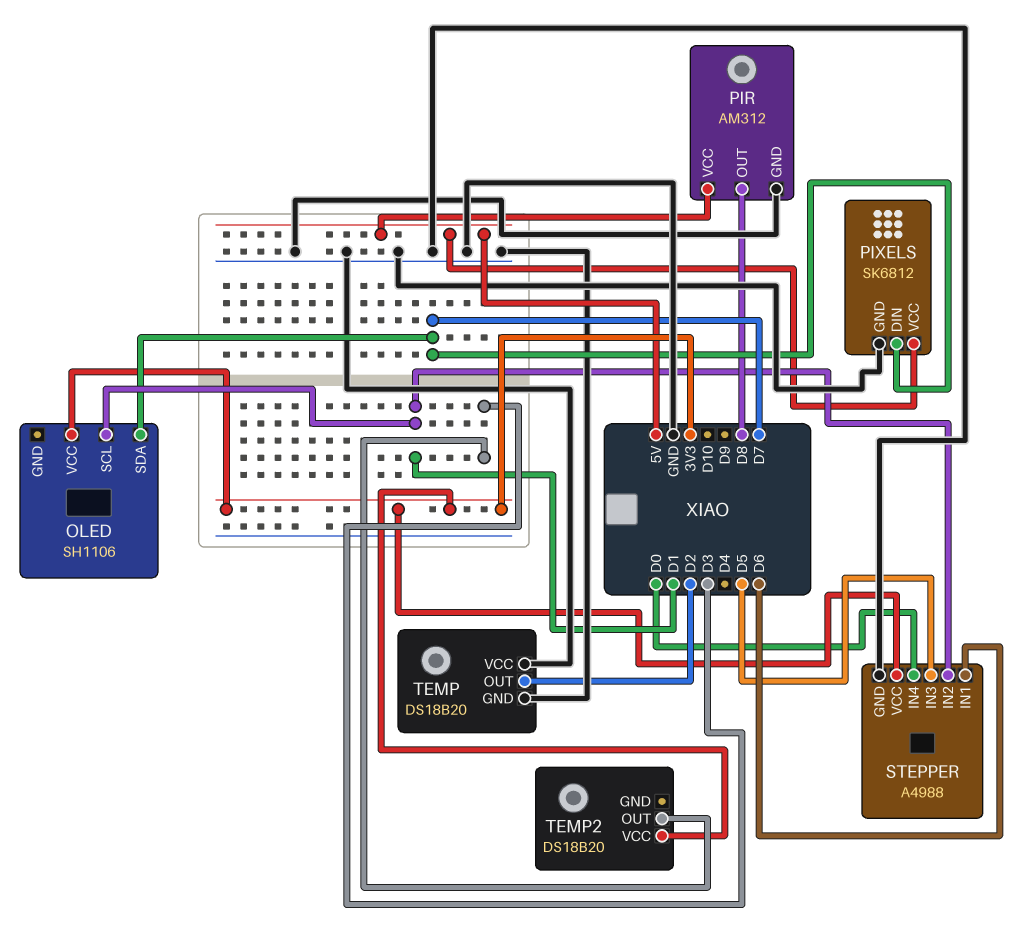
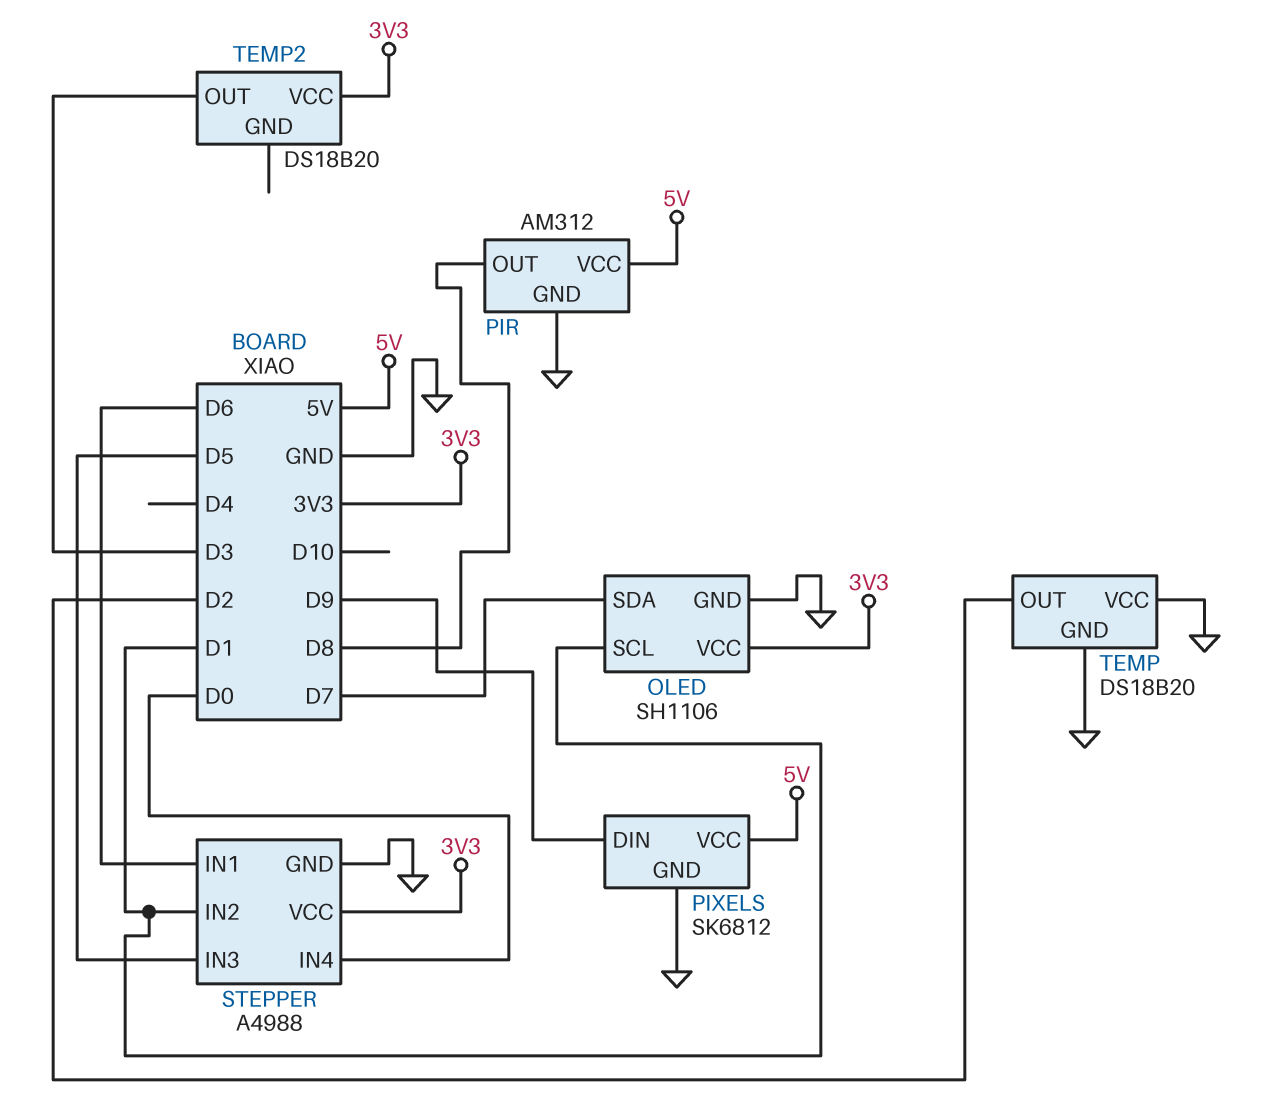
OLED pin GND: none -> GND
PIXELS pin DIN: D7 -> D9

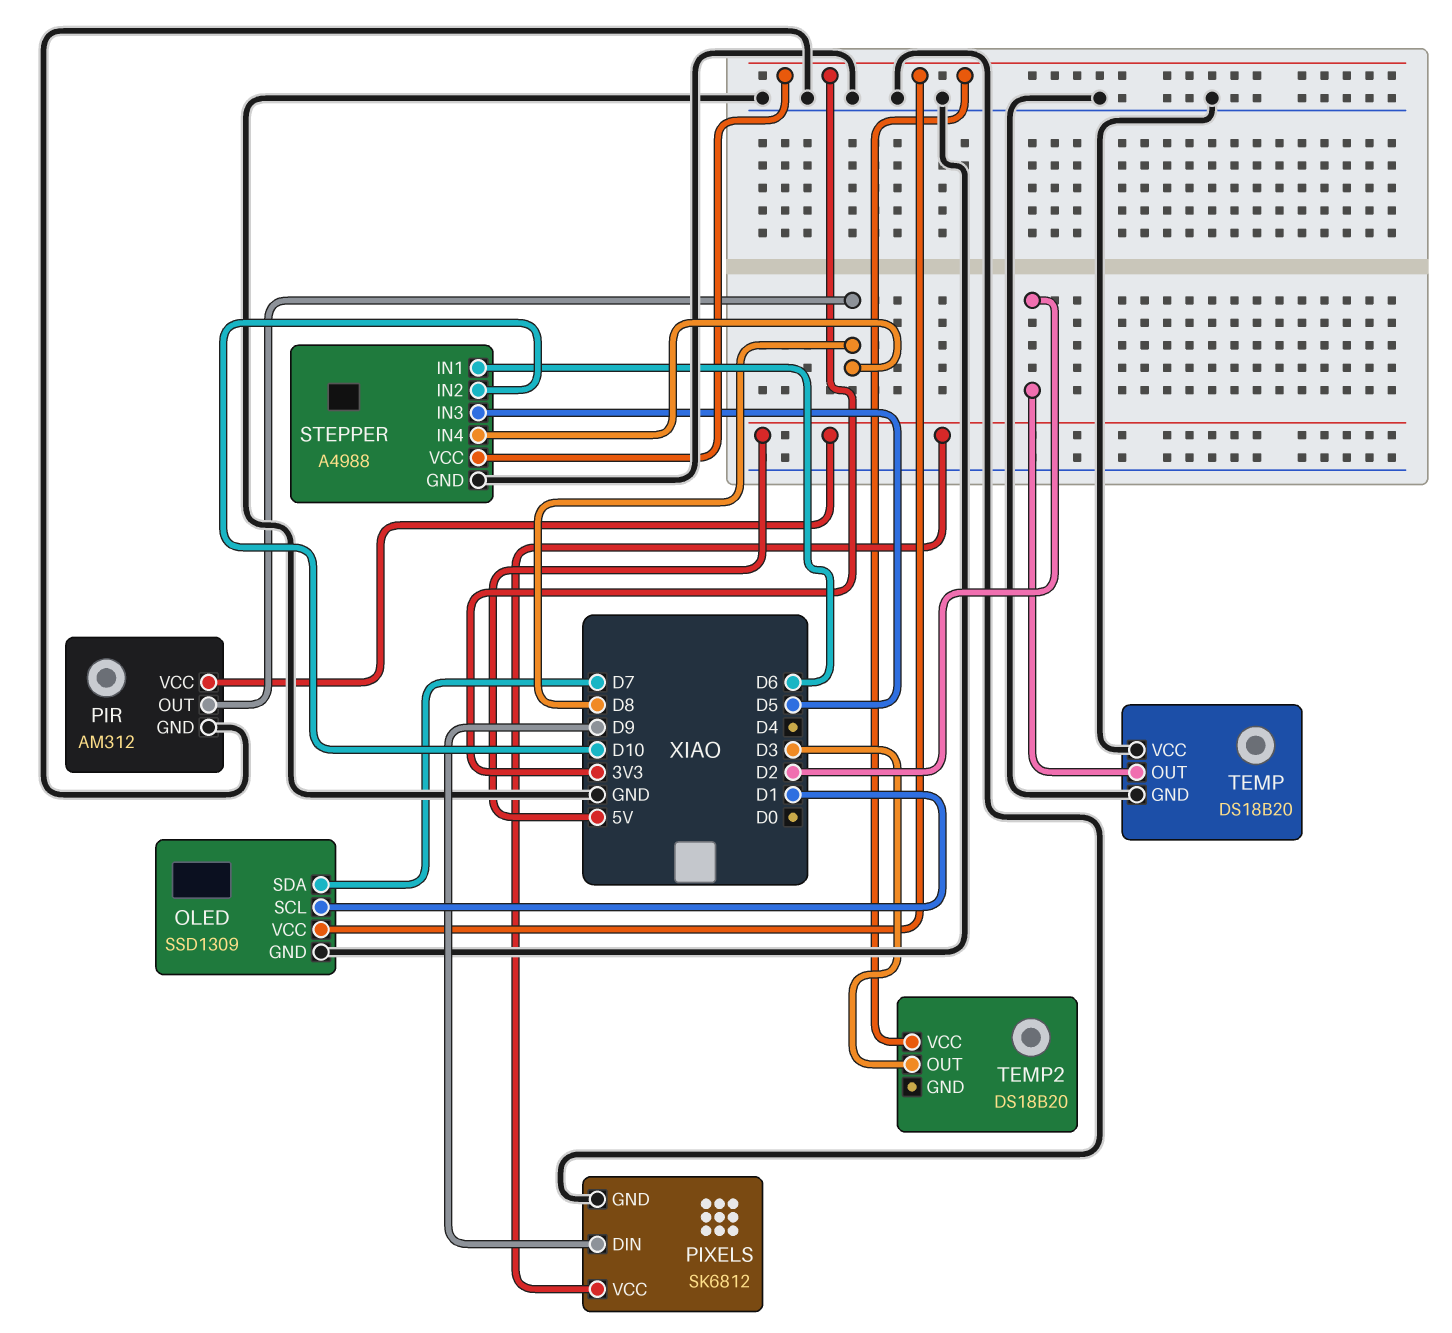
OLED: SH1106 -> SSD1309
STEPPER pin IN2: D1 -> D10
STEPPER pin IN4: D0 -> D8

